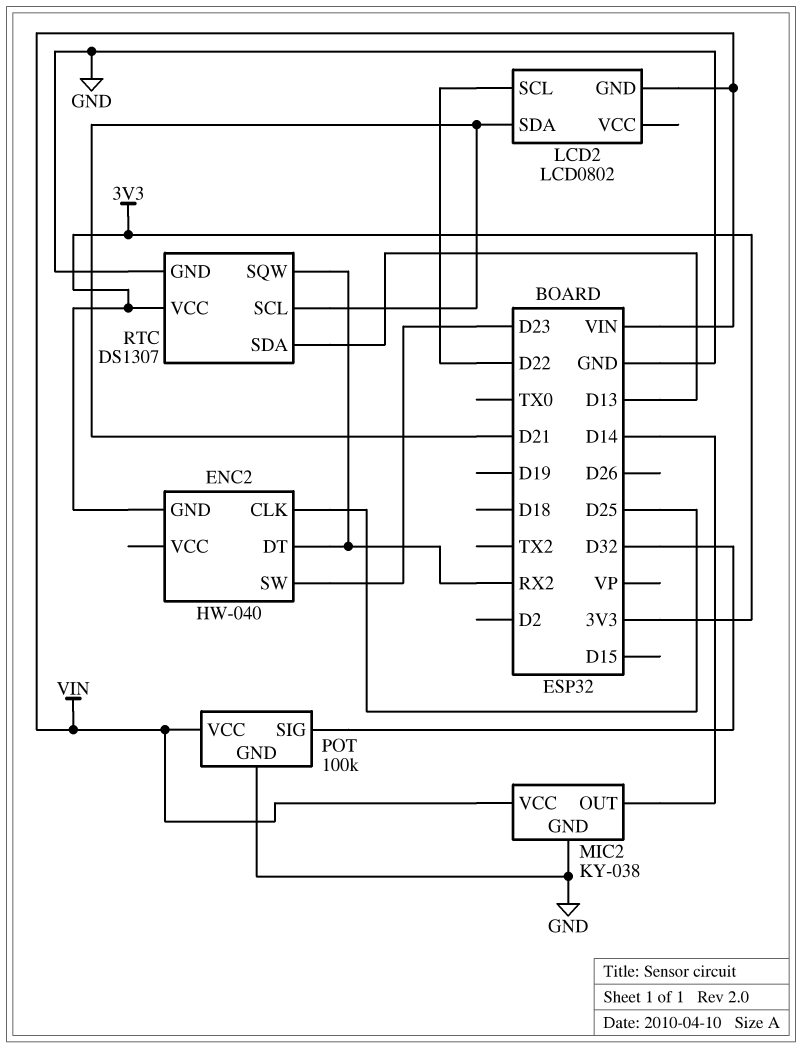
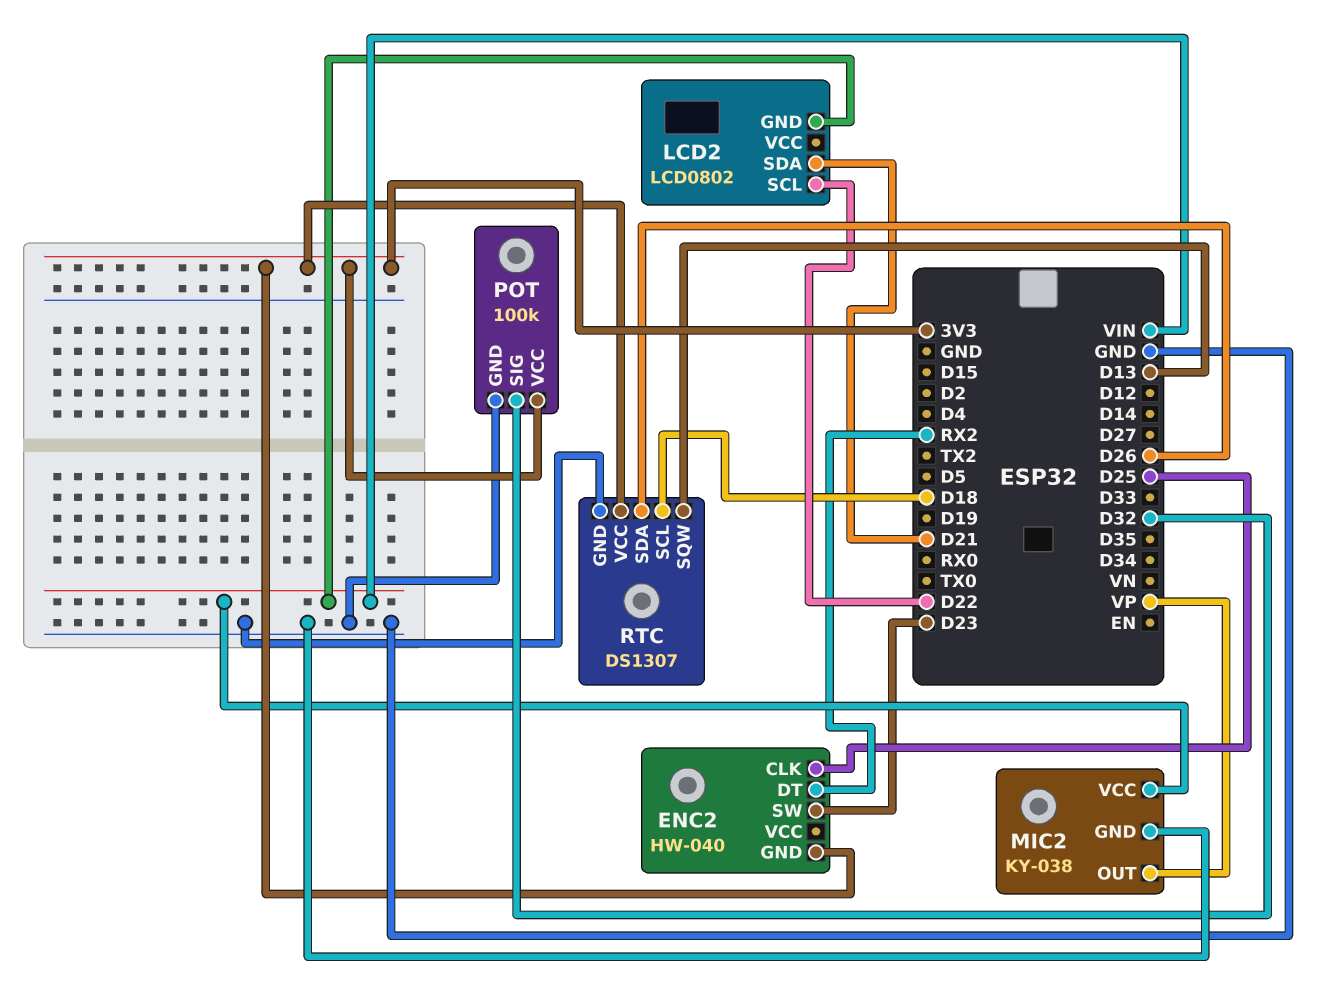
MIC2 pin OUT: D14 -> VP
POT pin VCC: VIN -> 3V3
RTC pin SCL: D21 -> D18
RTC pin SDA: D13 -> D26
RTC pin SQW: RX2 -> D13

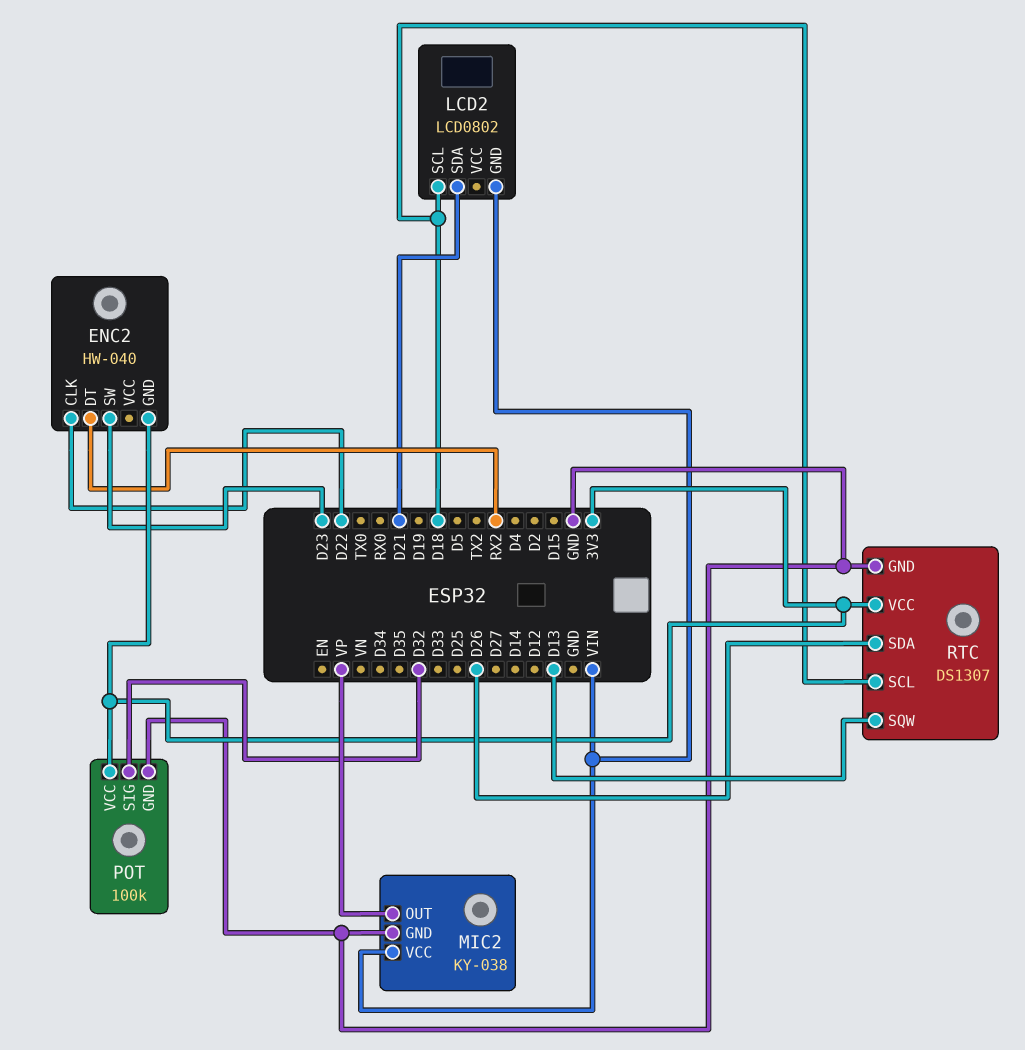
ENC2 pin CLK: D25 -> D22
LCD2 pin SCL: D22 -> D18

